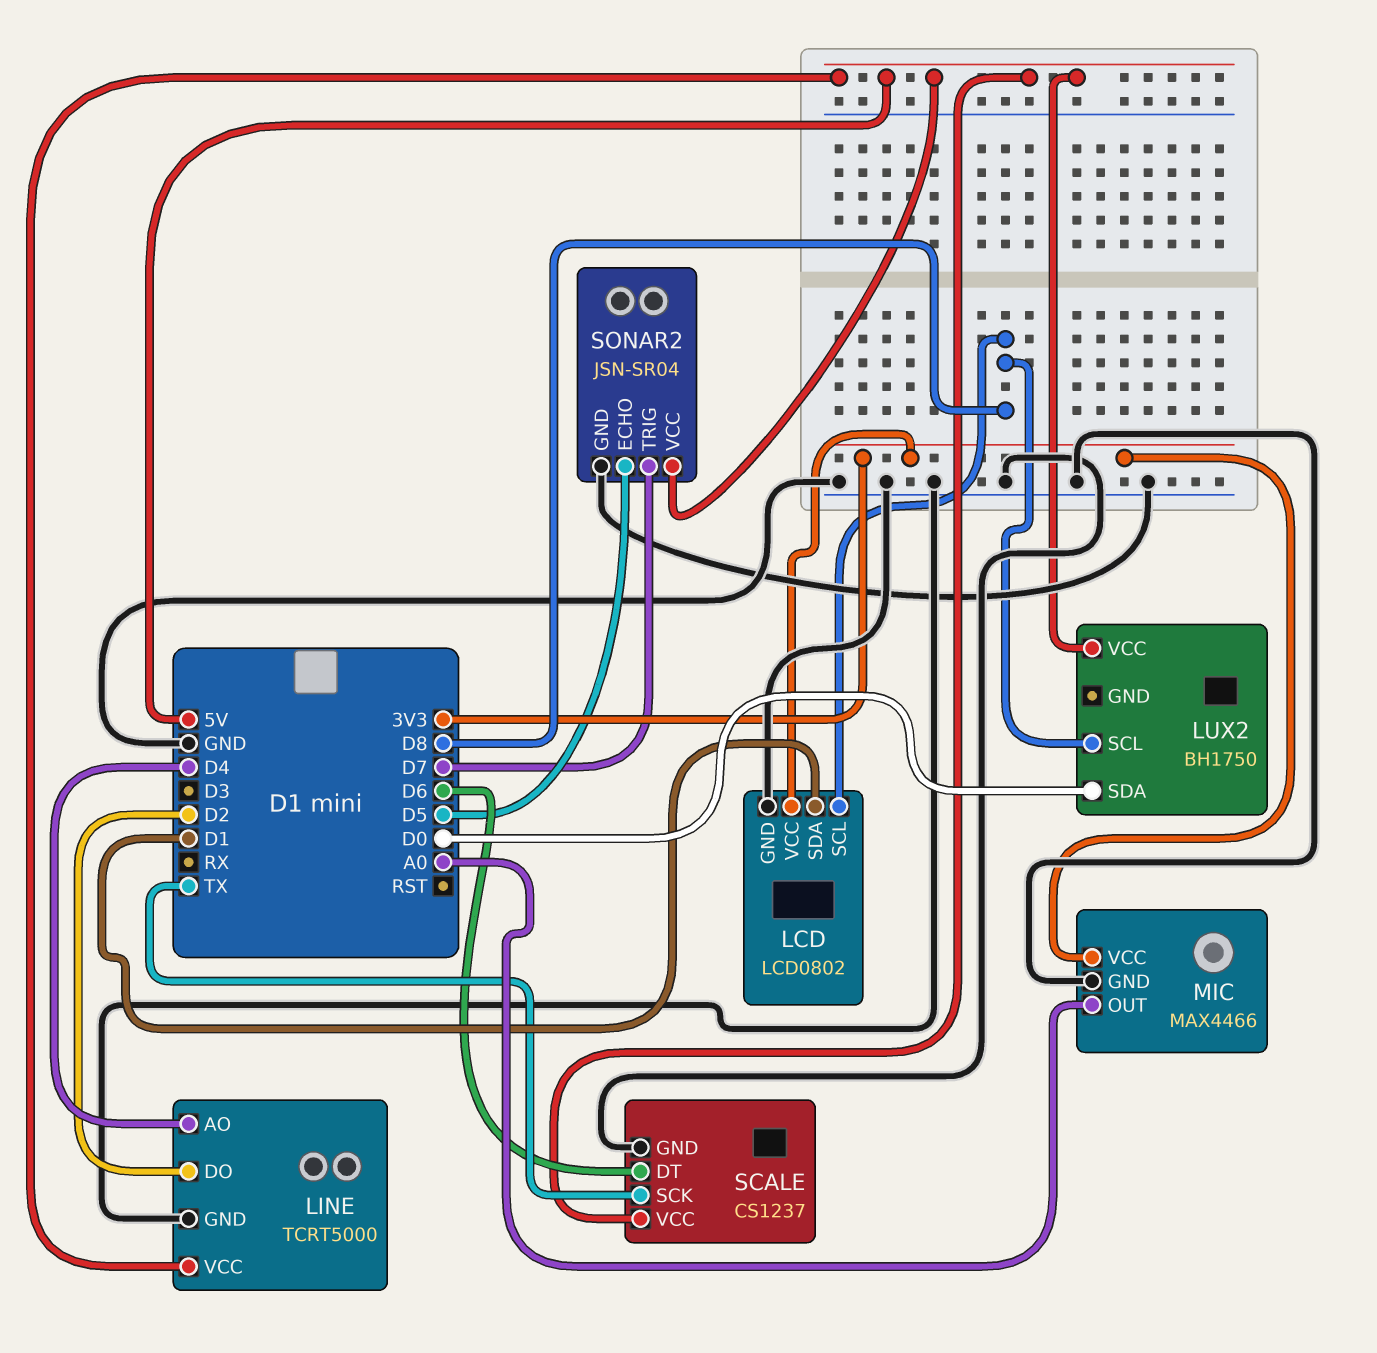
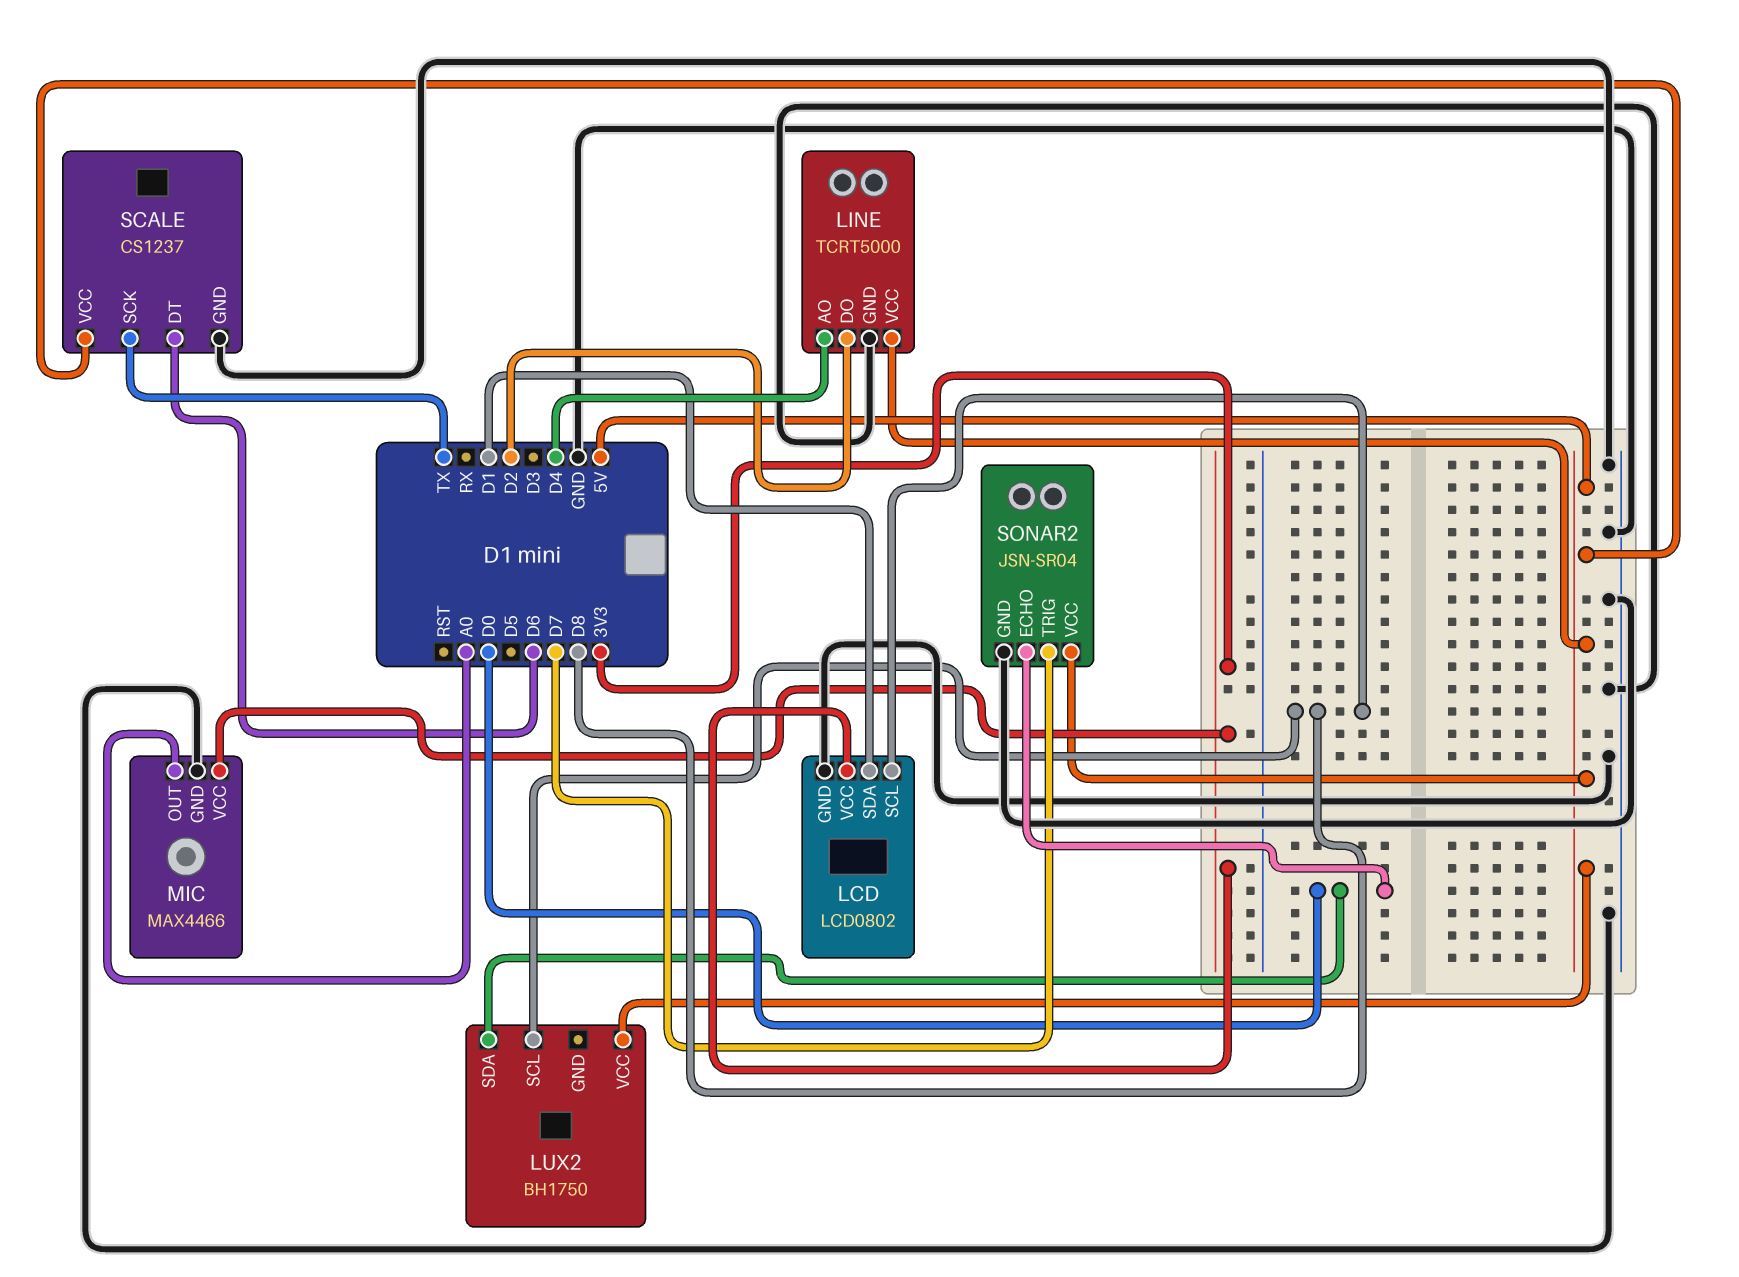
SONAR2 pin ECHO: D5 -> D0

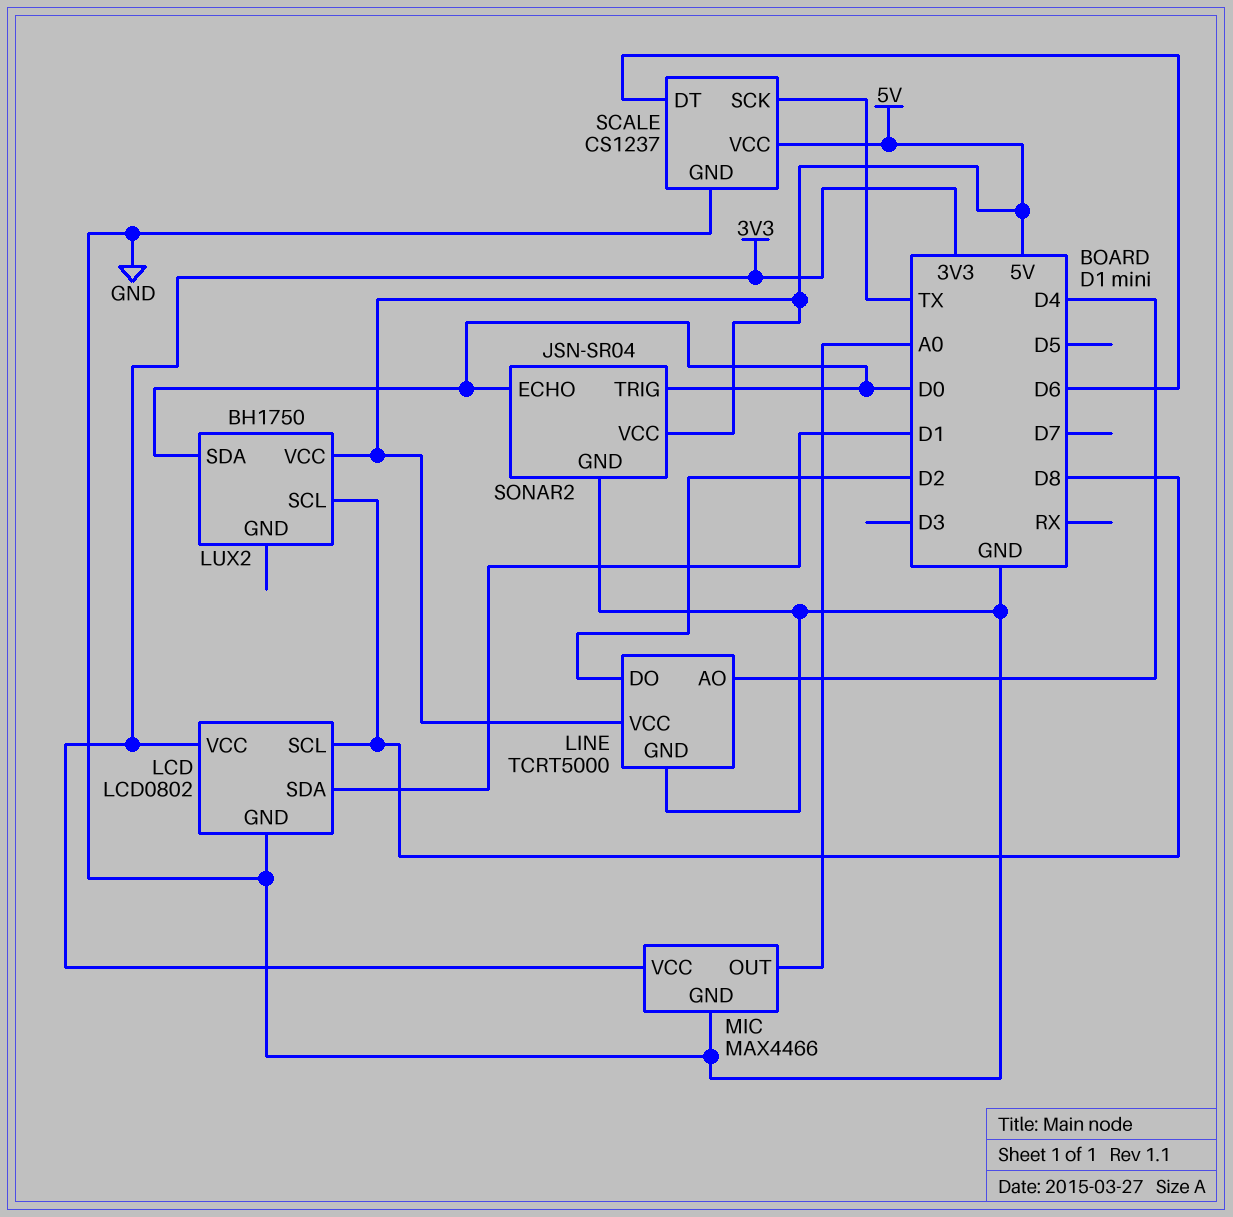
SONAR2 pin TRIG: D7 -> D0

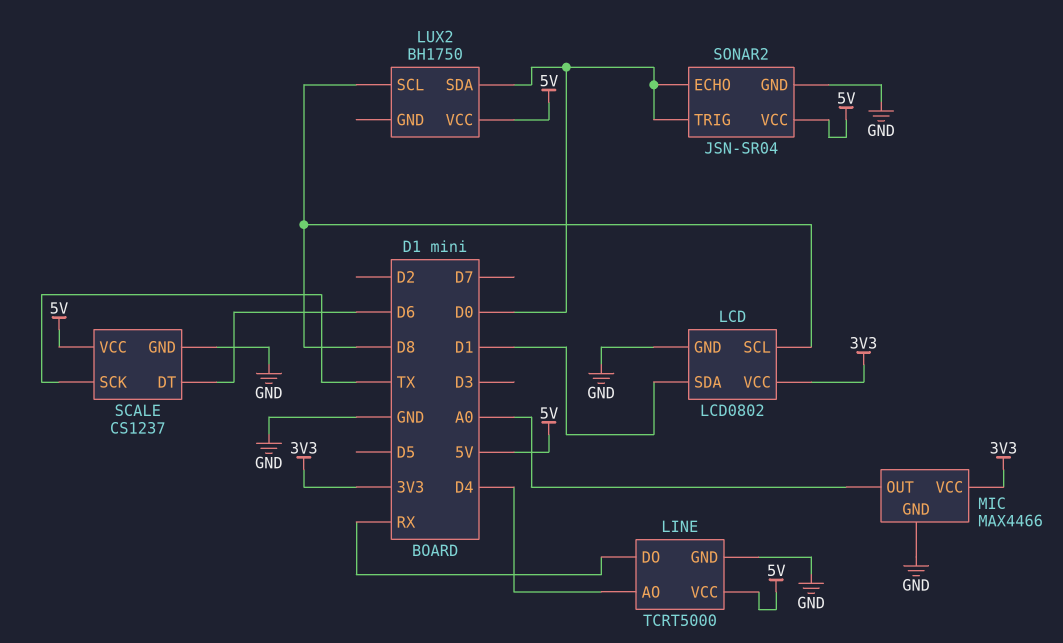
LINE pin DO: D2 -> RX

